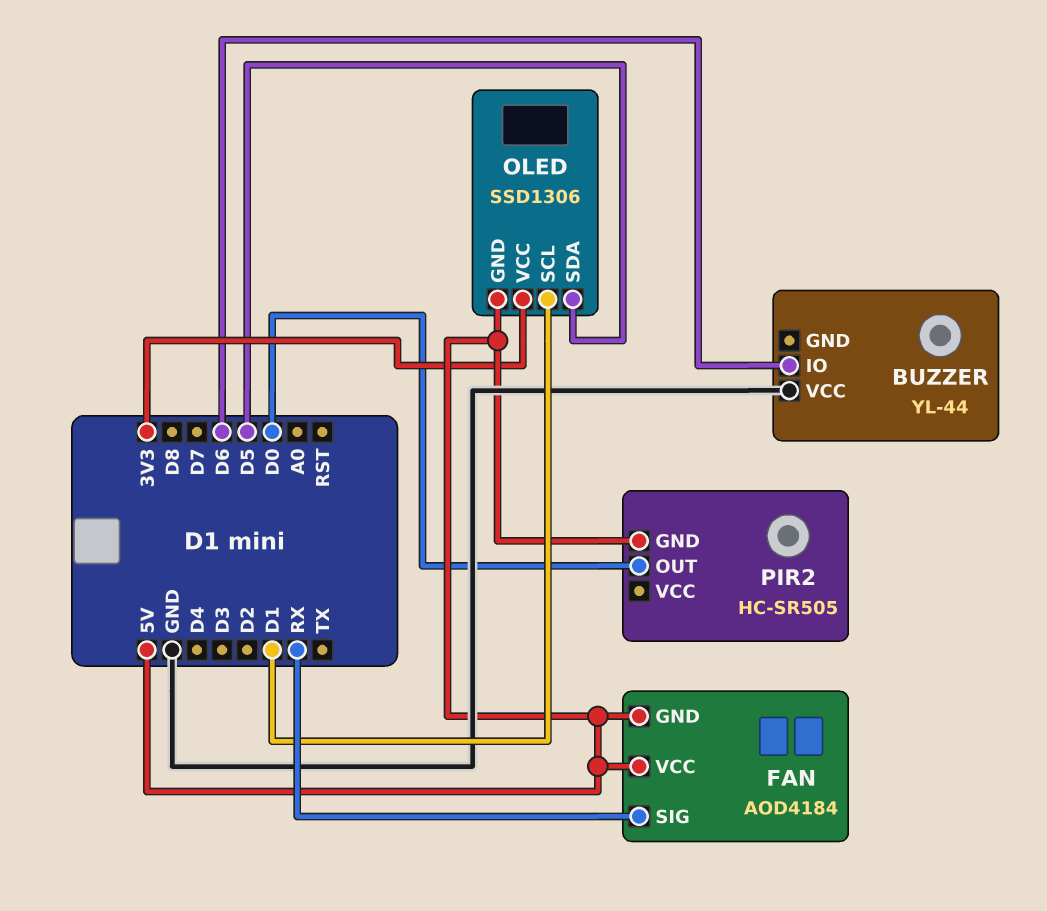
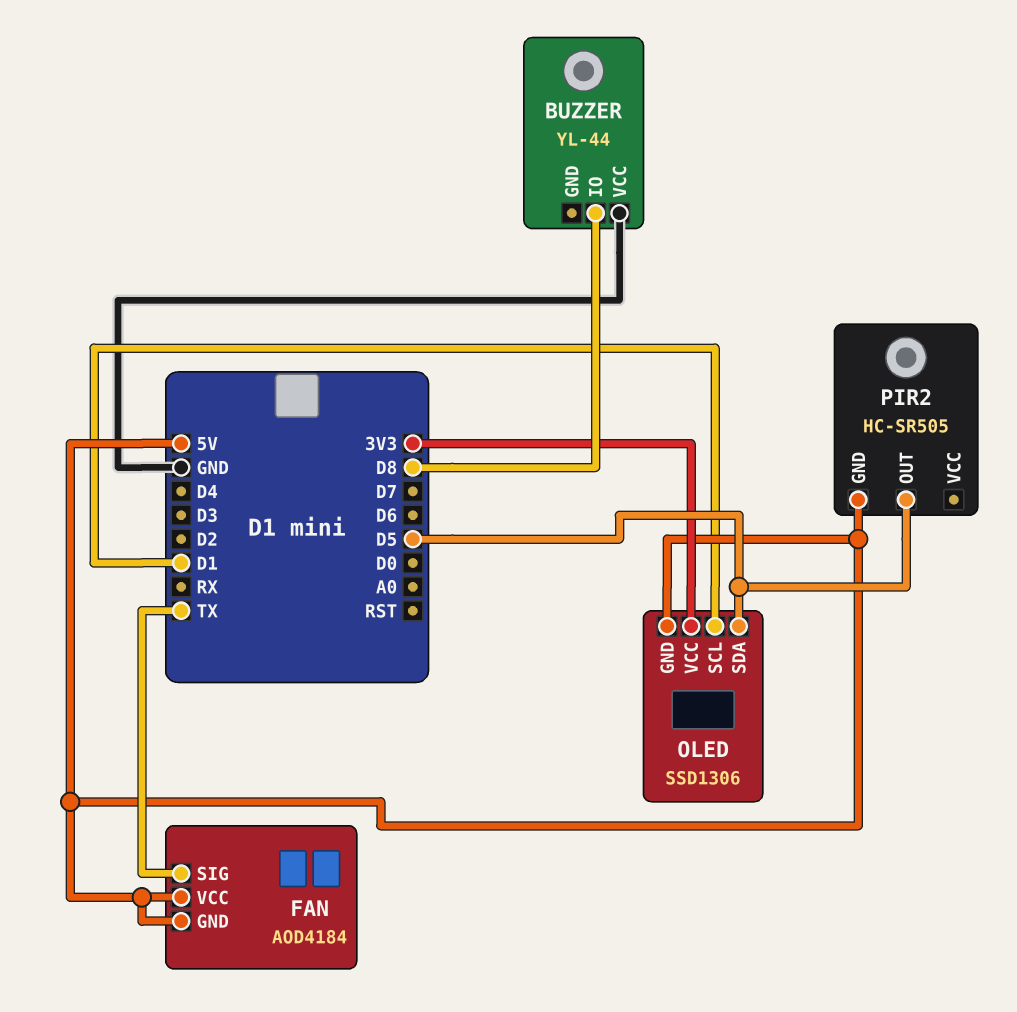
BUZZER pin IO: D6 -> D8
FAN pin SIG: RX -> TX
PIR2 pin OUT: D0 -> D5

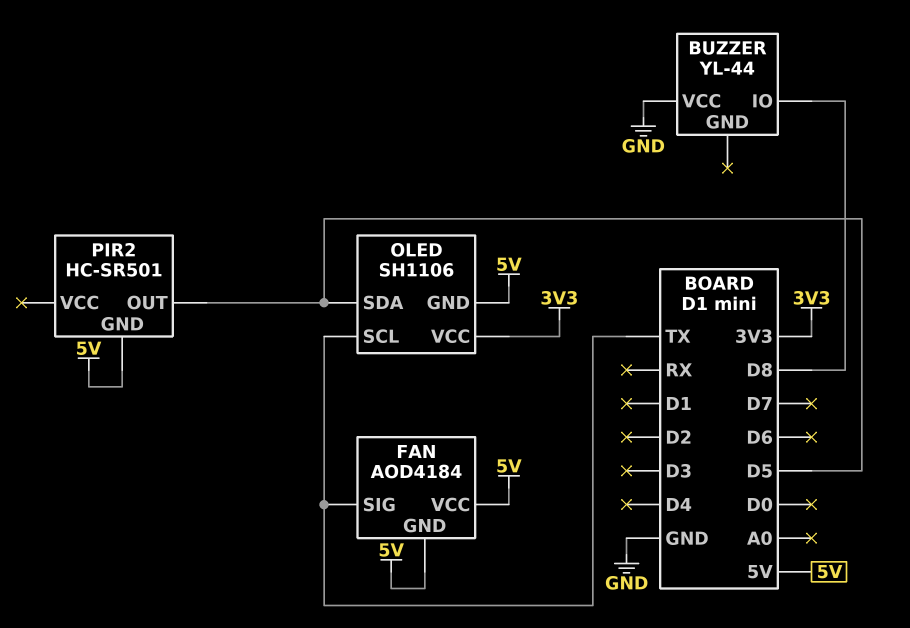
OLED: SSD1306 -> SH1106
OLED pin SCL: D1 -> TX
PIR2: HC-SR505 -> HC-SR501

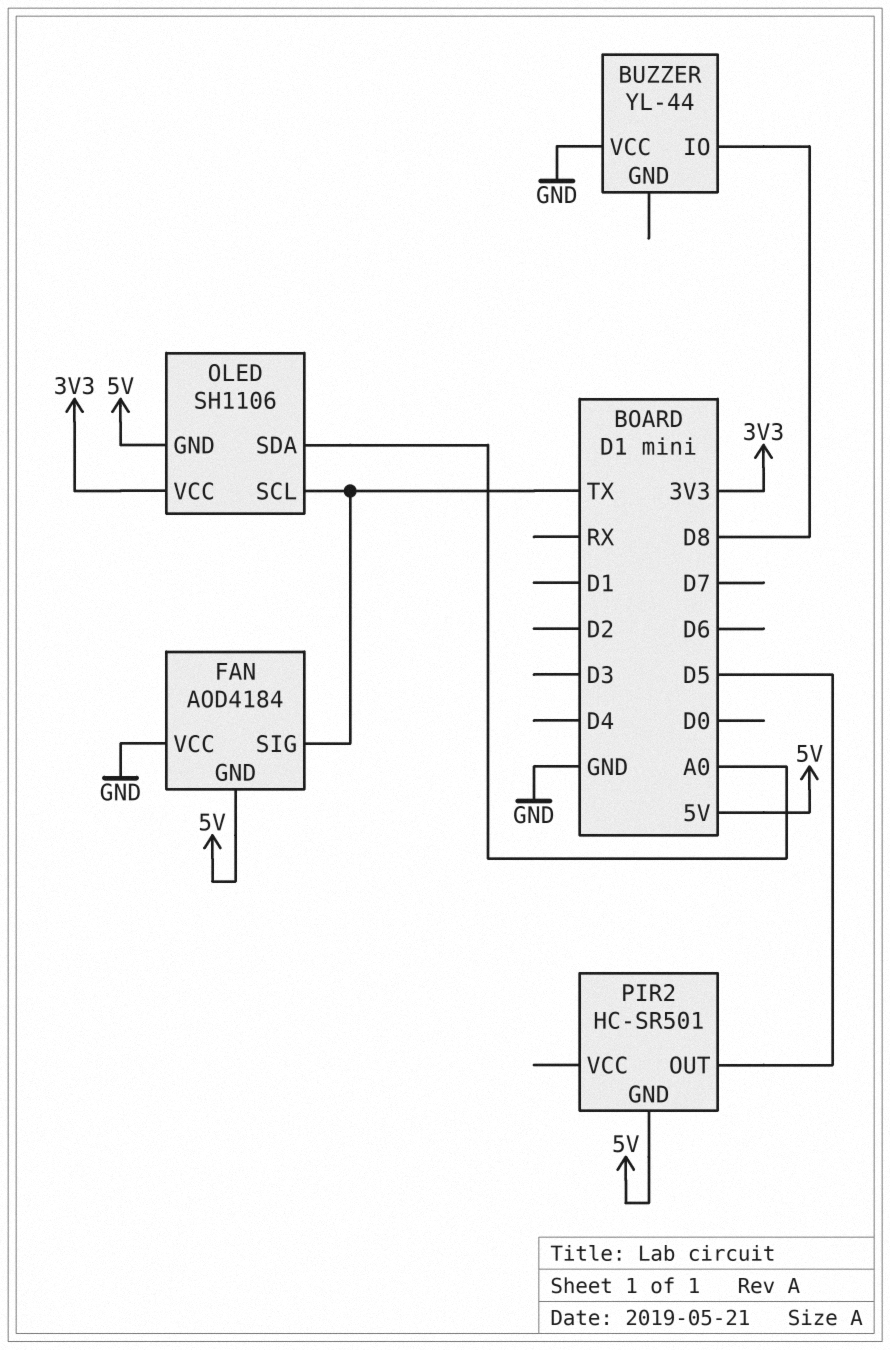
FAN pin VCC: 5V -> GND
OLED pin SDA: D5 -> A0

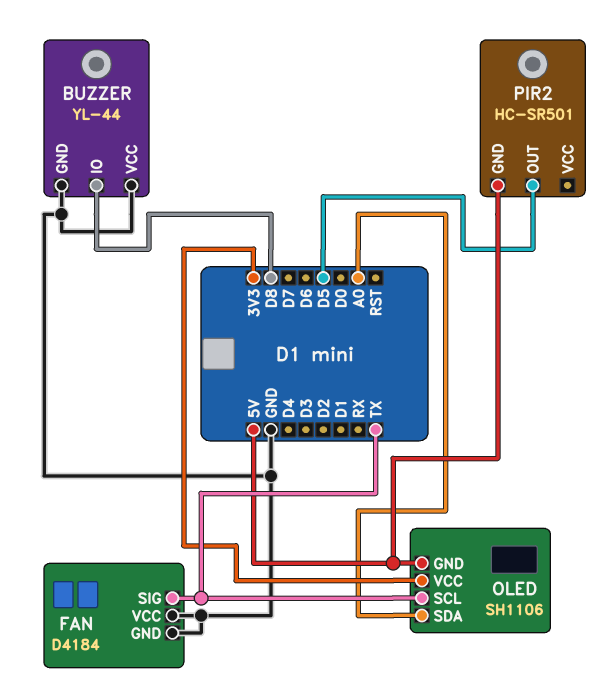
BUZZER pin GND: none -> GND
FAN: AOD4184 -> D4184
FAN pin GND: 5V -> GND

